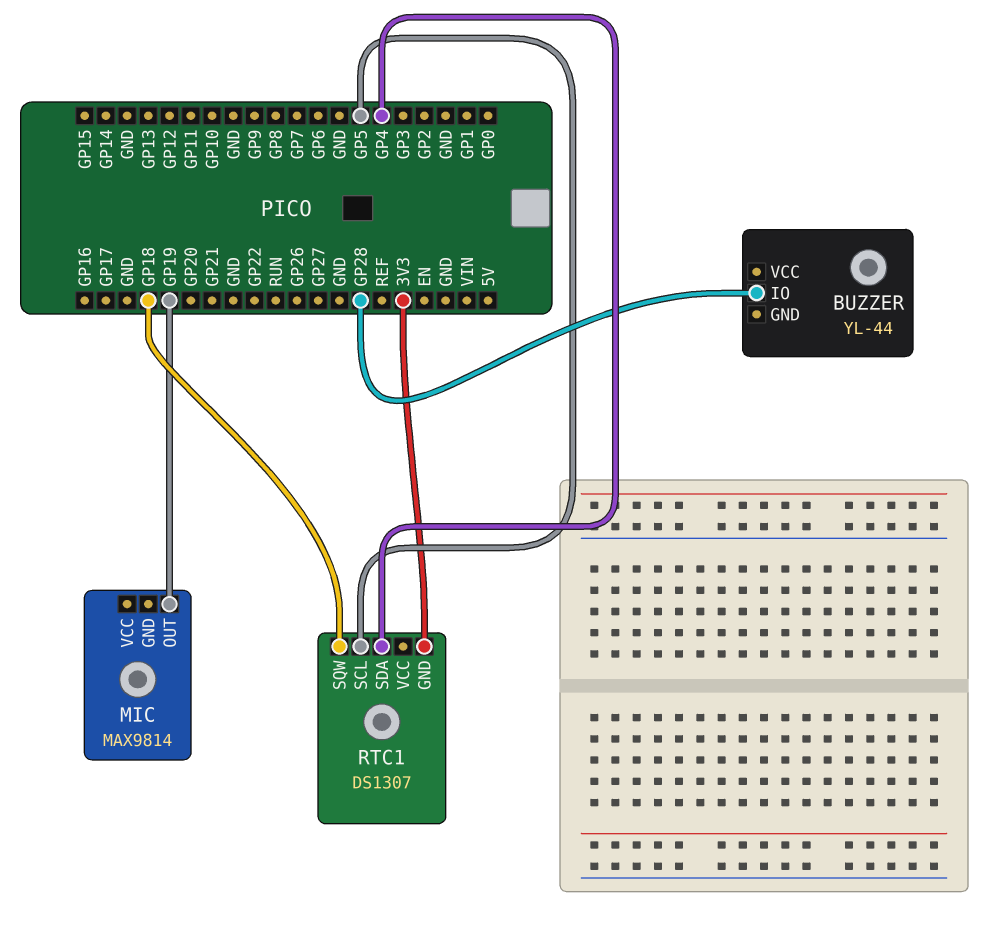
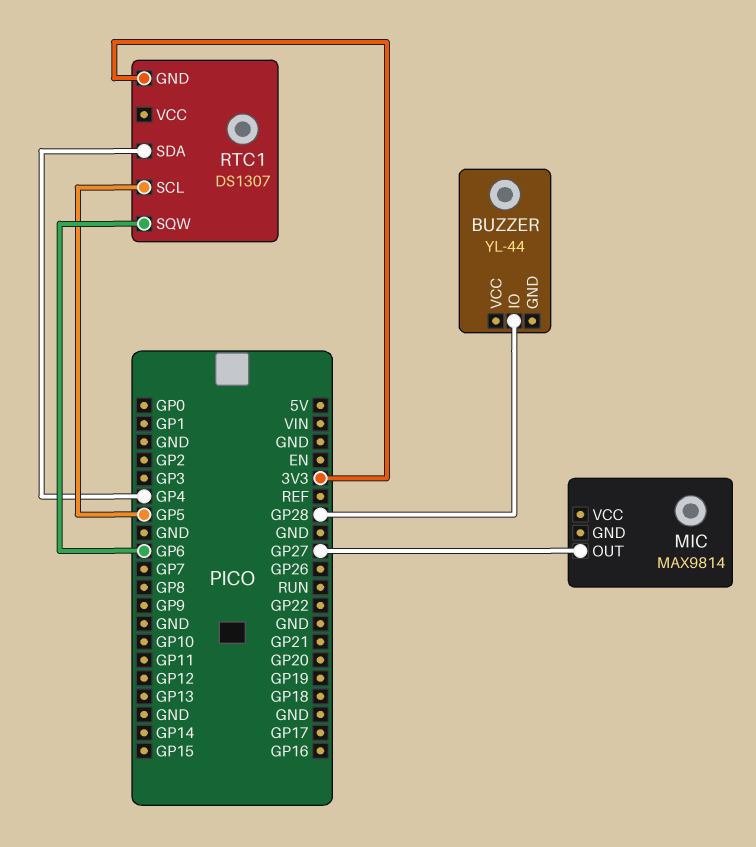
MIC pin OUT: GP19 -> GP27
RTC1 pin SQW: GP18 -> GP6

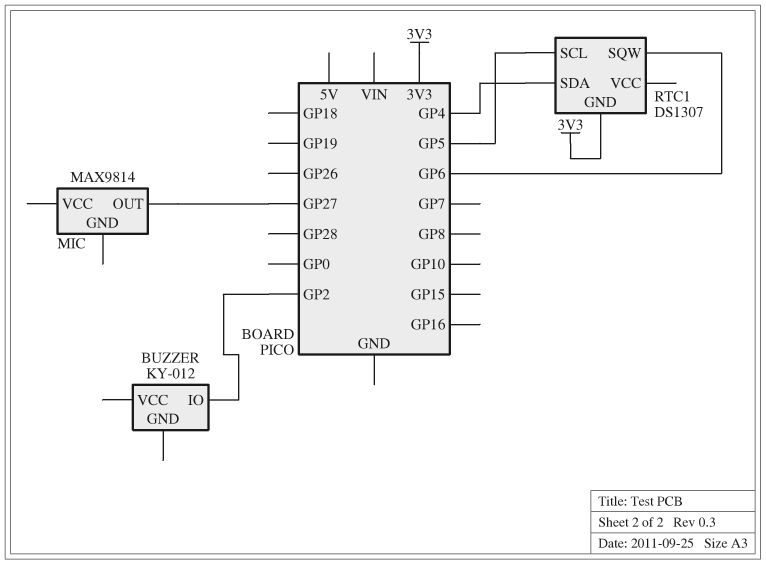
BUZZER: YL-44 -> KY-012
BUZZER pin IO: GP28 -> GP2

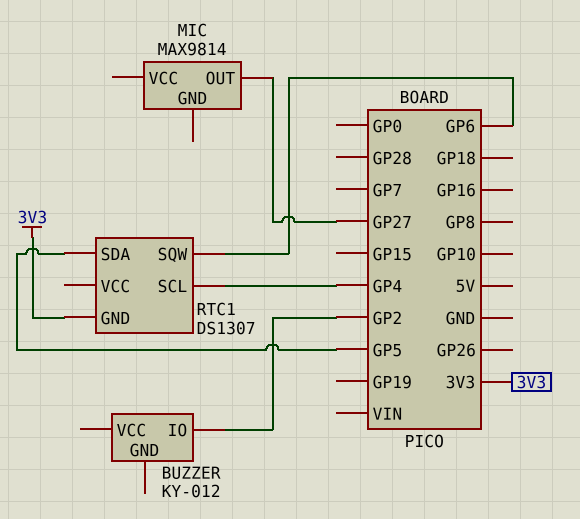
RTC1 pin SCL: GP5 -> GP4
RTC1 pin SDA: GP4 -> GP5

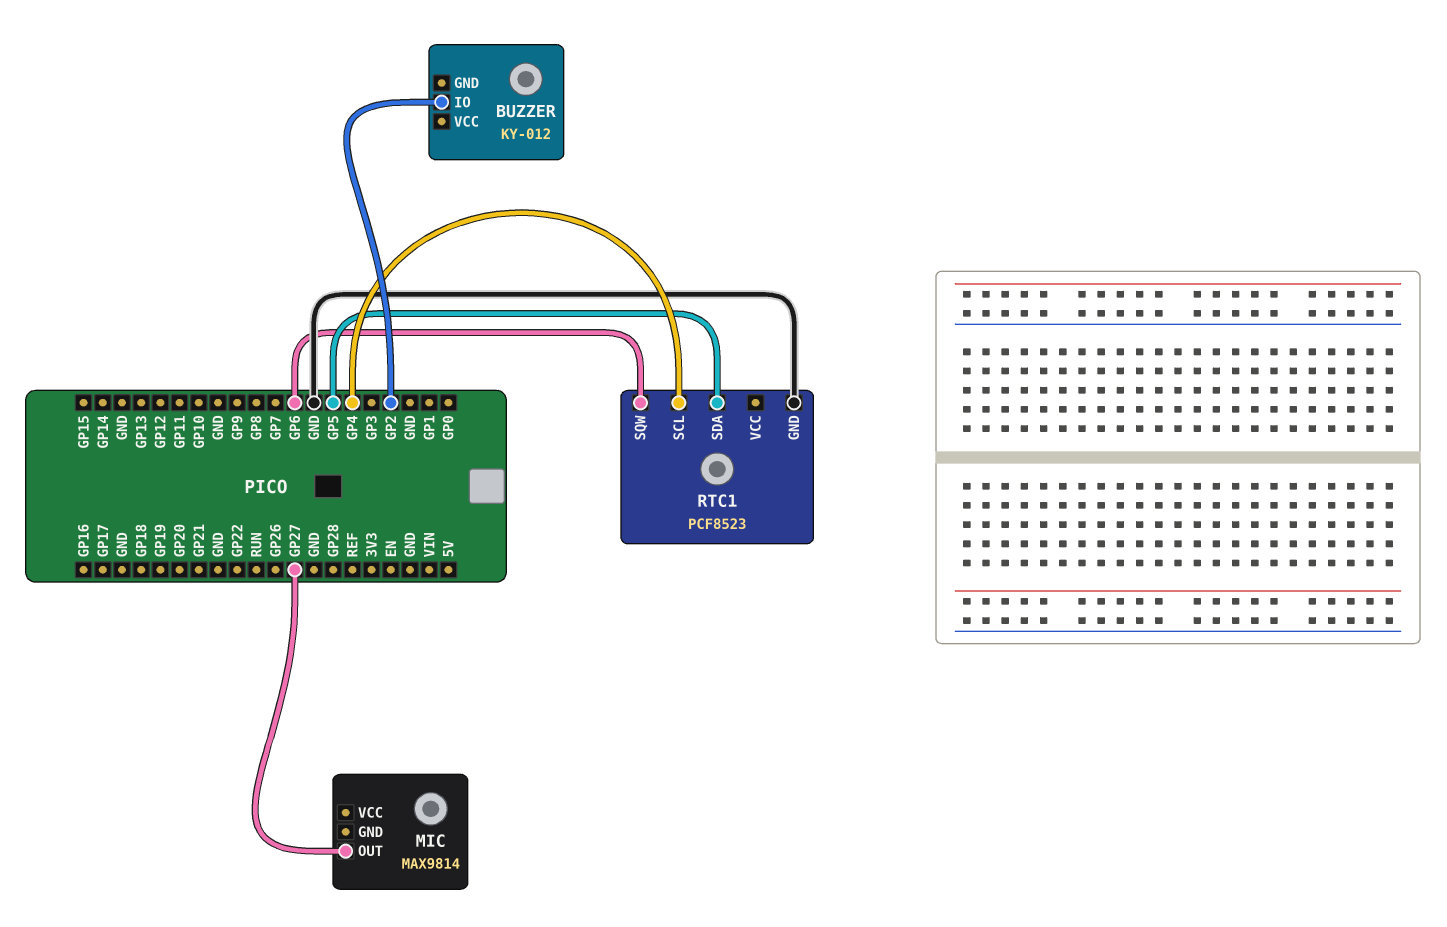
RTC1: DS1307 -> PCF8523
RTC1 pin GND: 3V3 -> GND

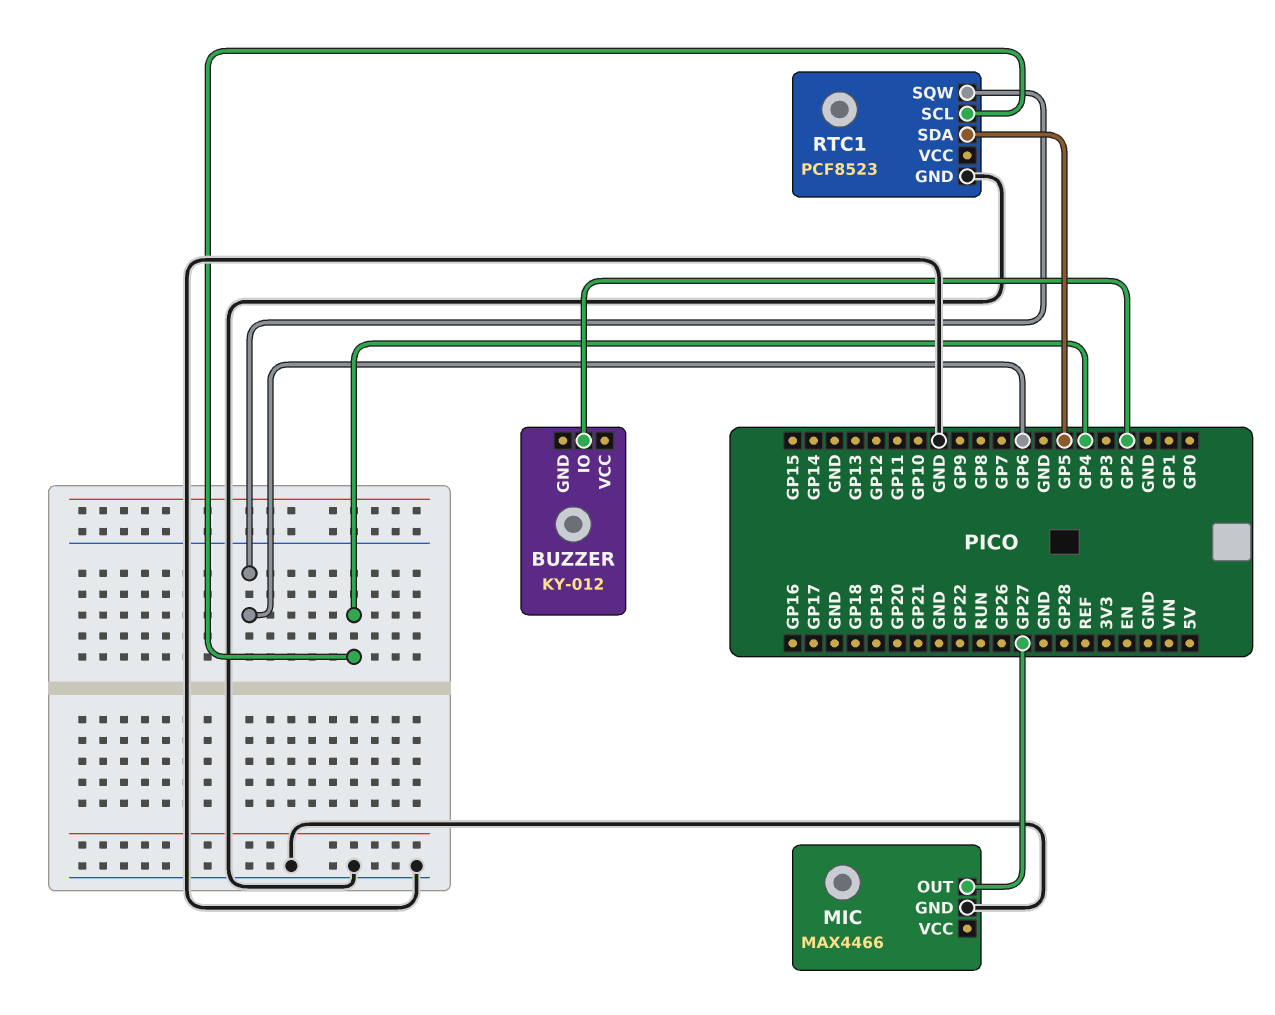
MIC: MAX9814 -> MAX4466
MIC pin GND: none -> GND

